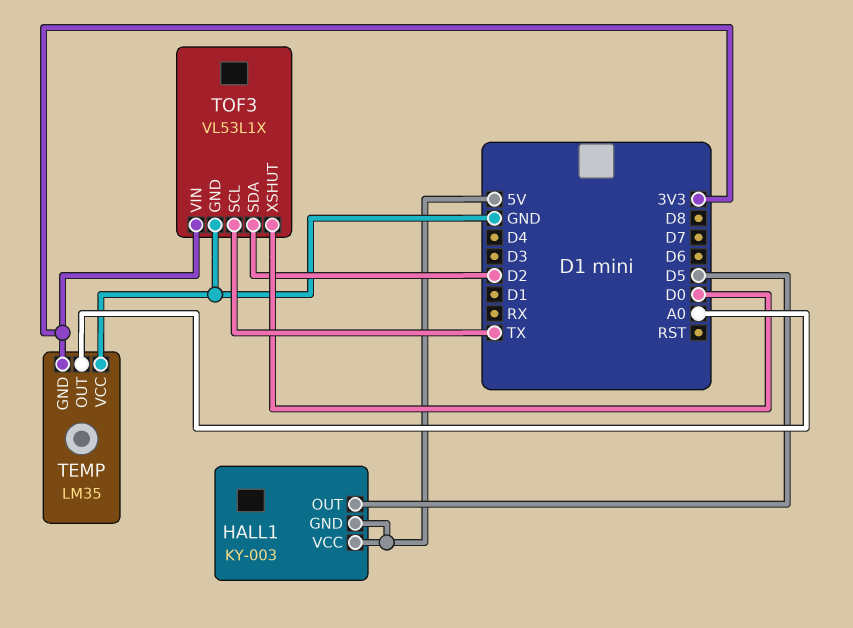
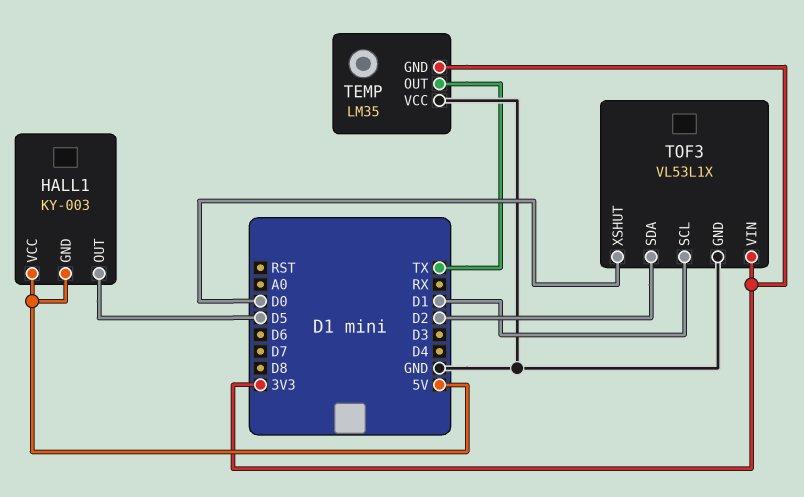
TEMP pin OUT: A0 -> TX
TOF3 pin SCL: TX -> D1

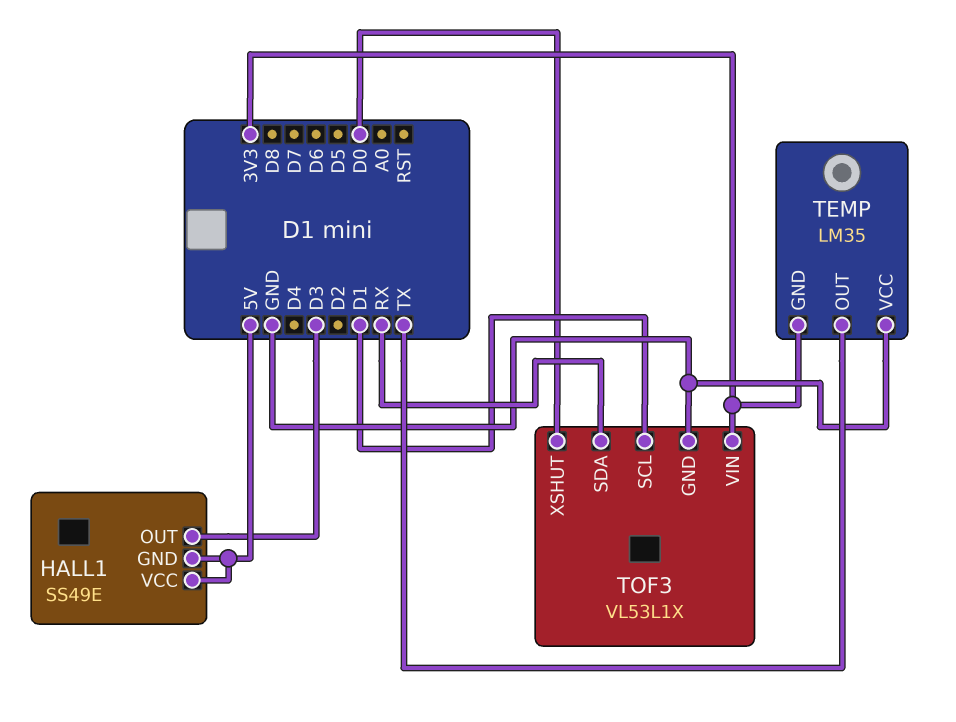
HALL1: KY-003 -> SS49E
HALL1 pin OUT: D5 -> D3
TOF3 pin SDA: D2 -> RX

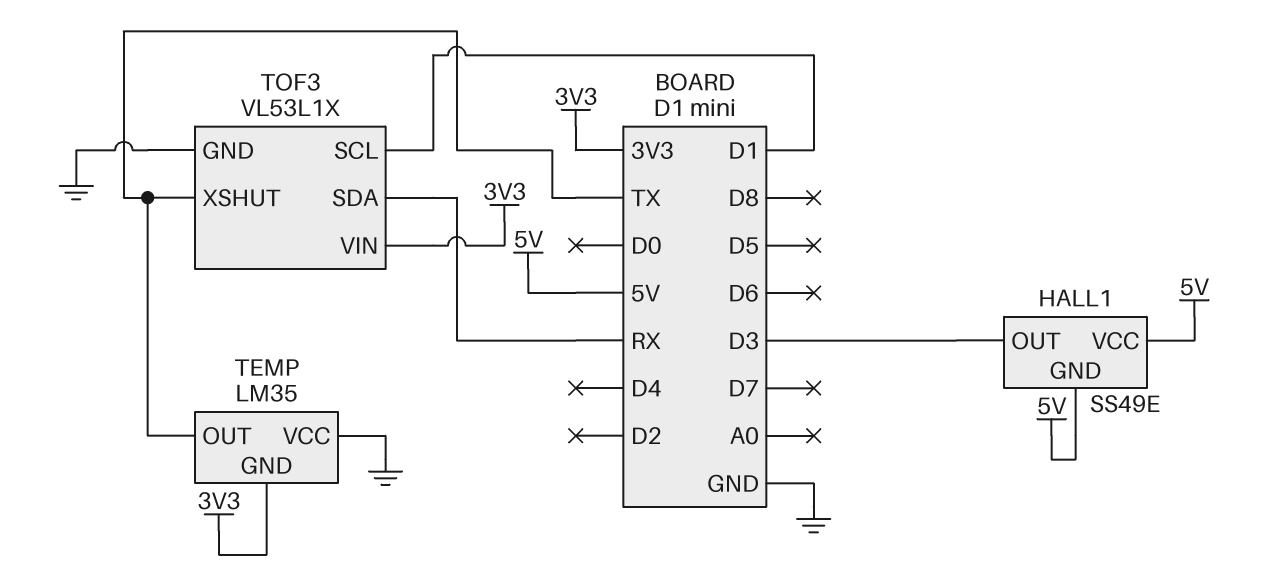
TOF3 pin XSHUT: D0 -> TX

